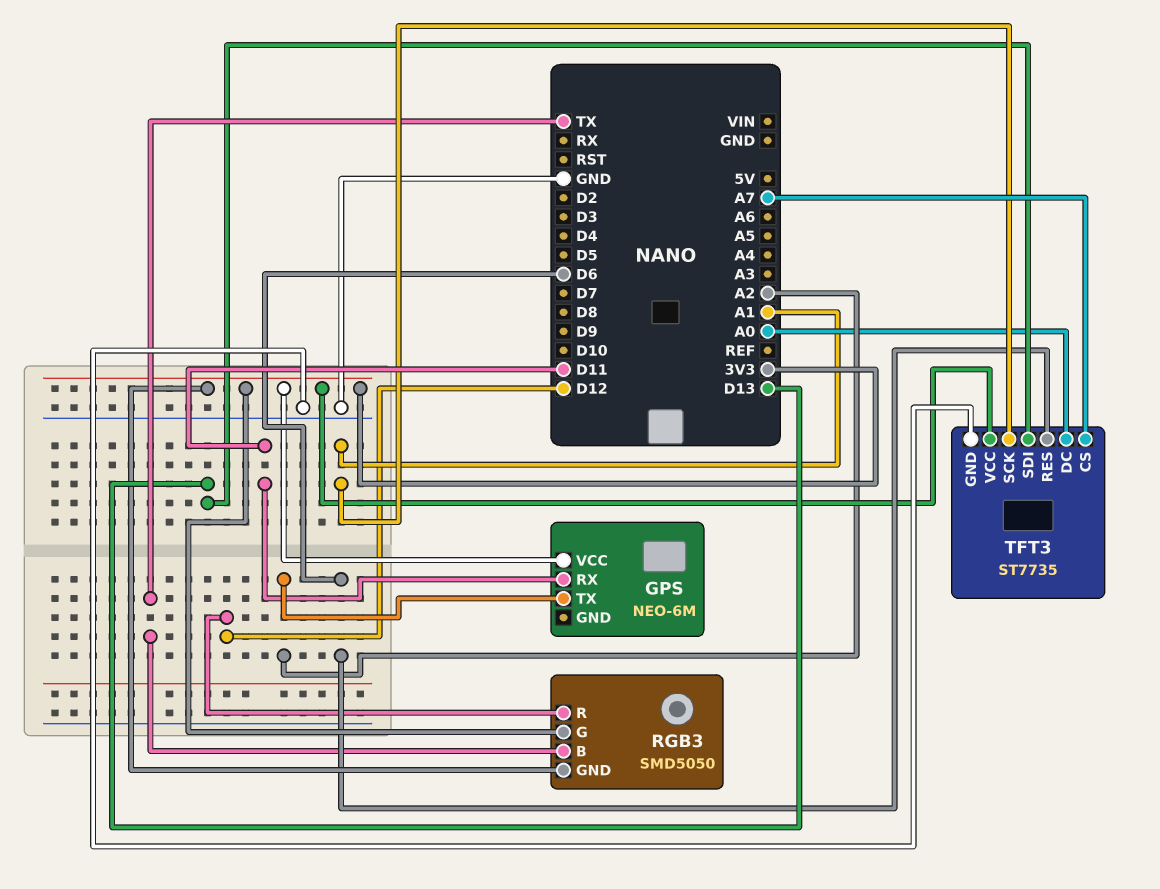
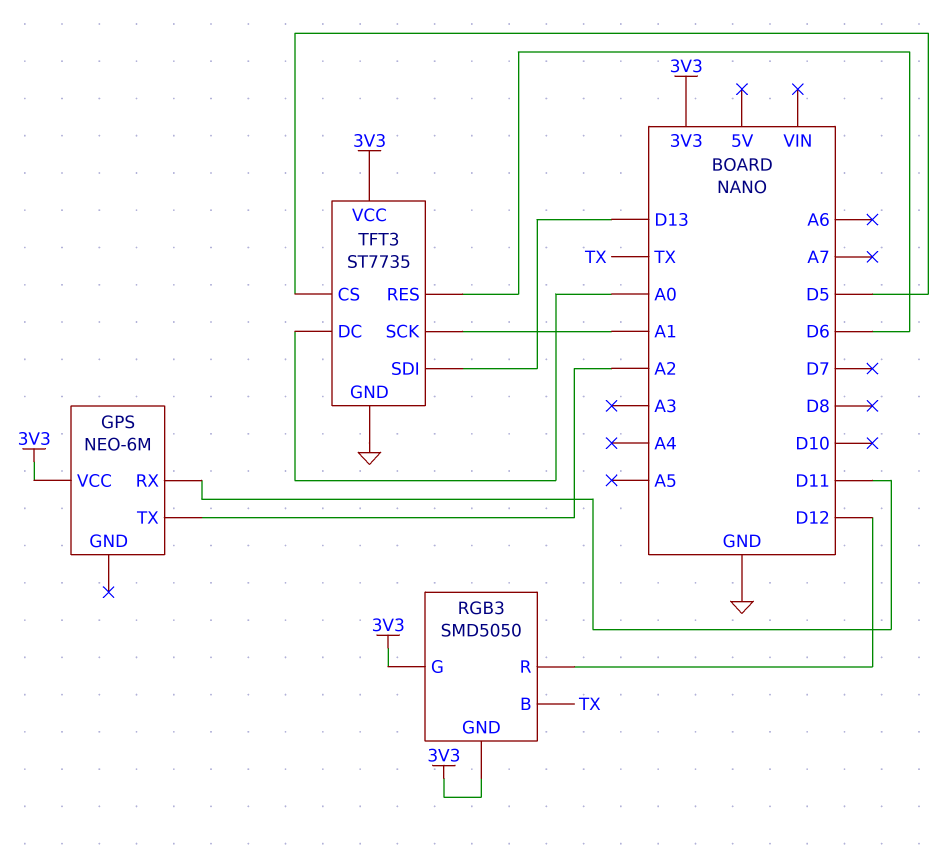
TFT3 pin CS: A7 -> D5

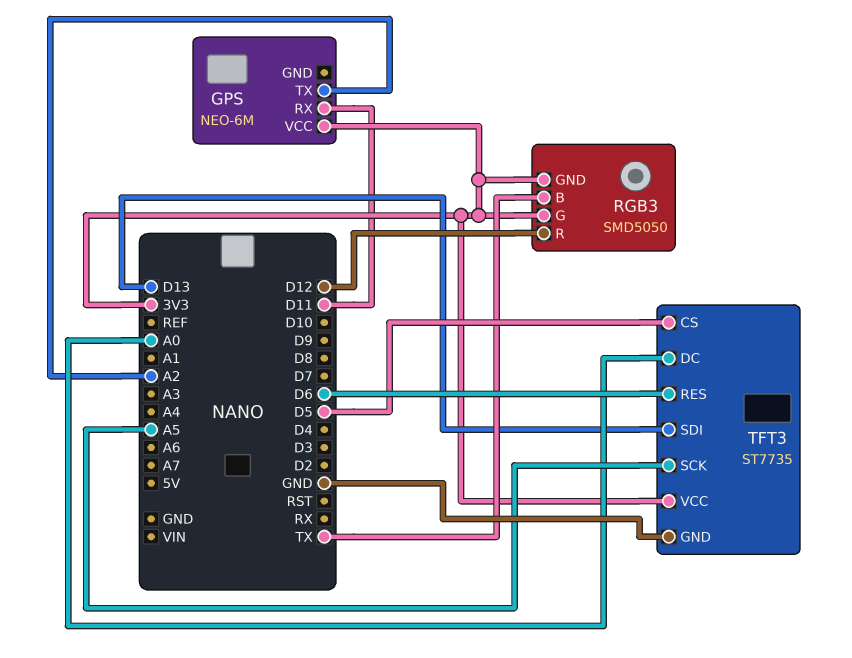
TFT3 pin SCK: A1 -> A5

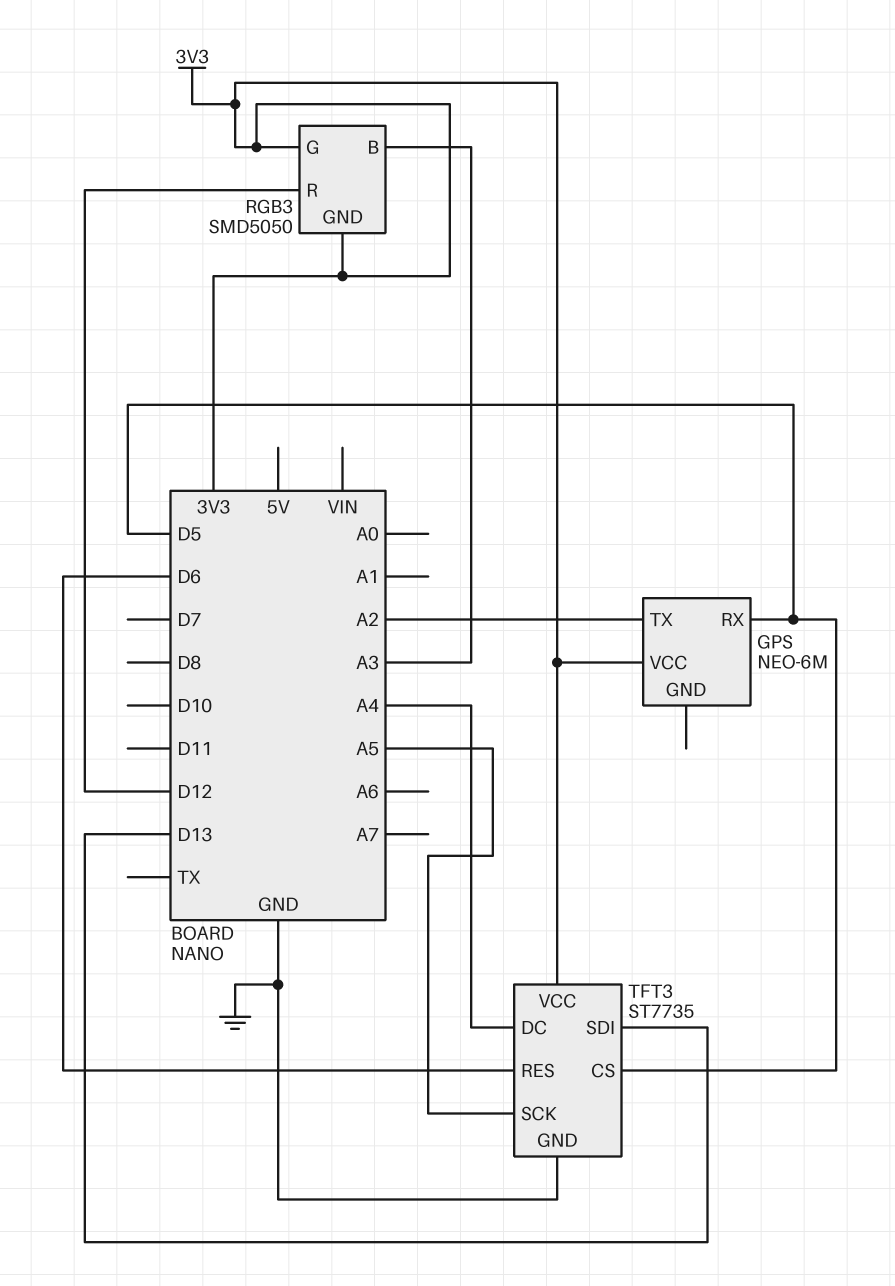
GPS pin RX: D11 -> D5
RGB3 pin B: TX -> A3
TFT3 pin DC: A0 -> A4

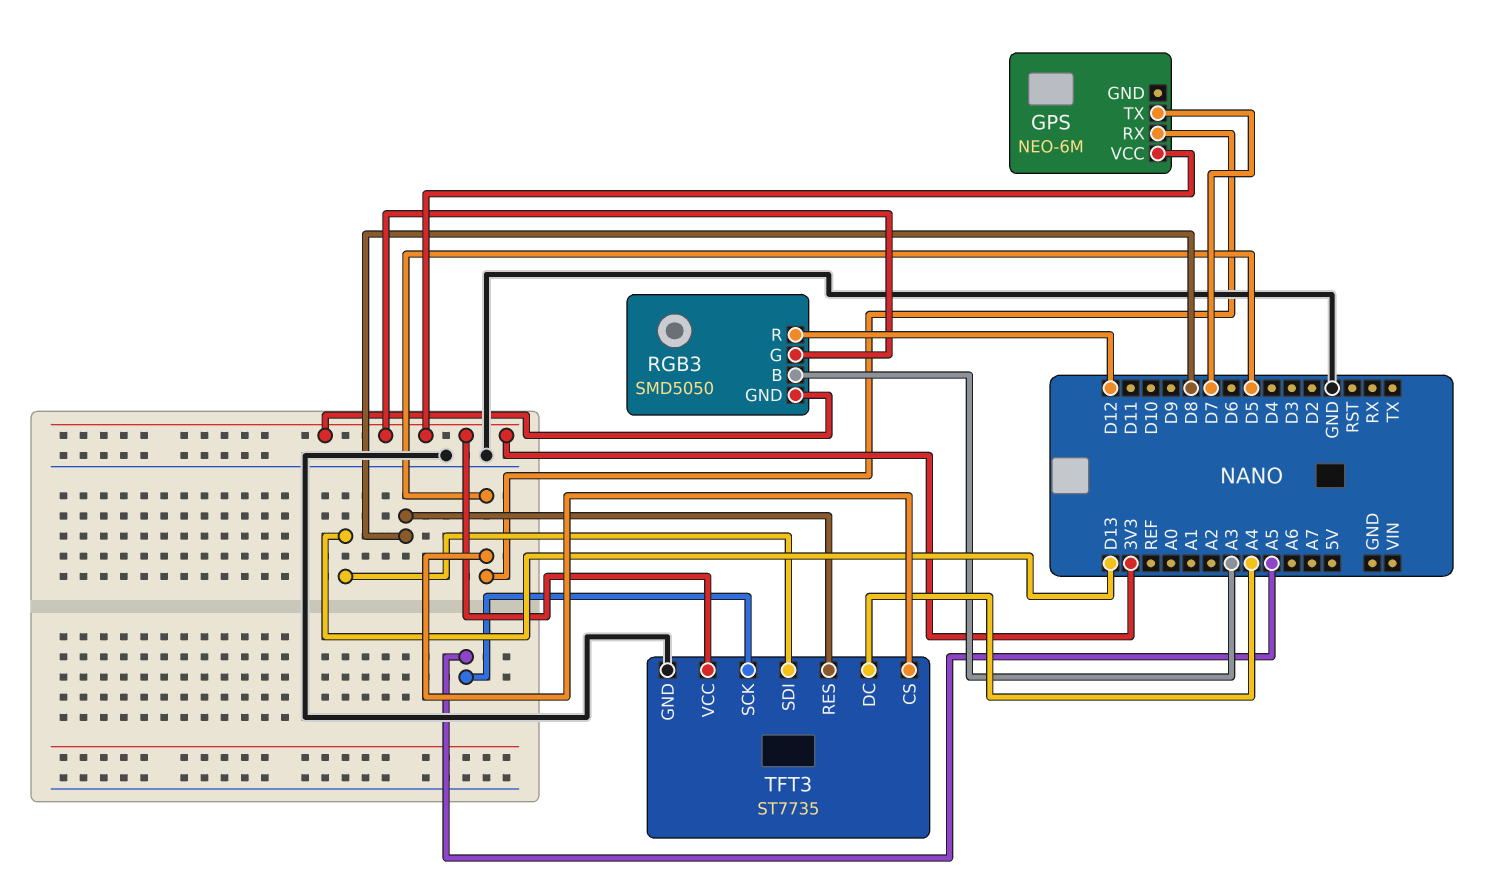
GPS pin TX: A2 -> D7
TFT3 pin RES: D6 -> D8

